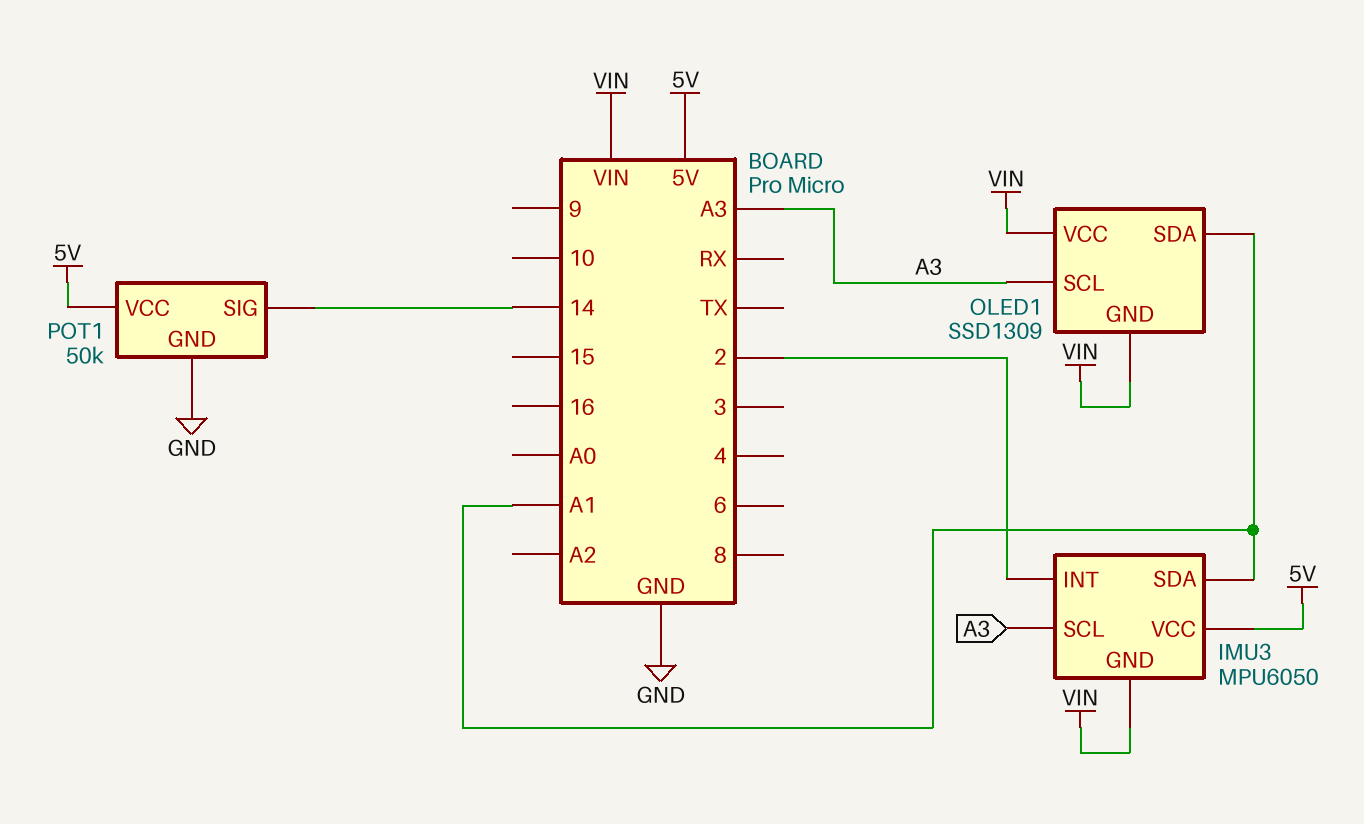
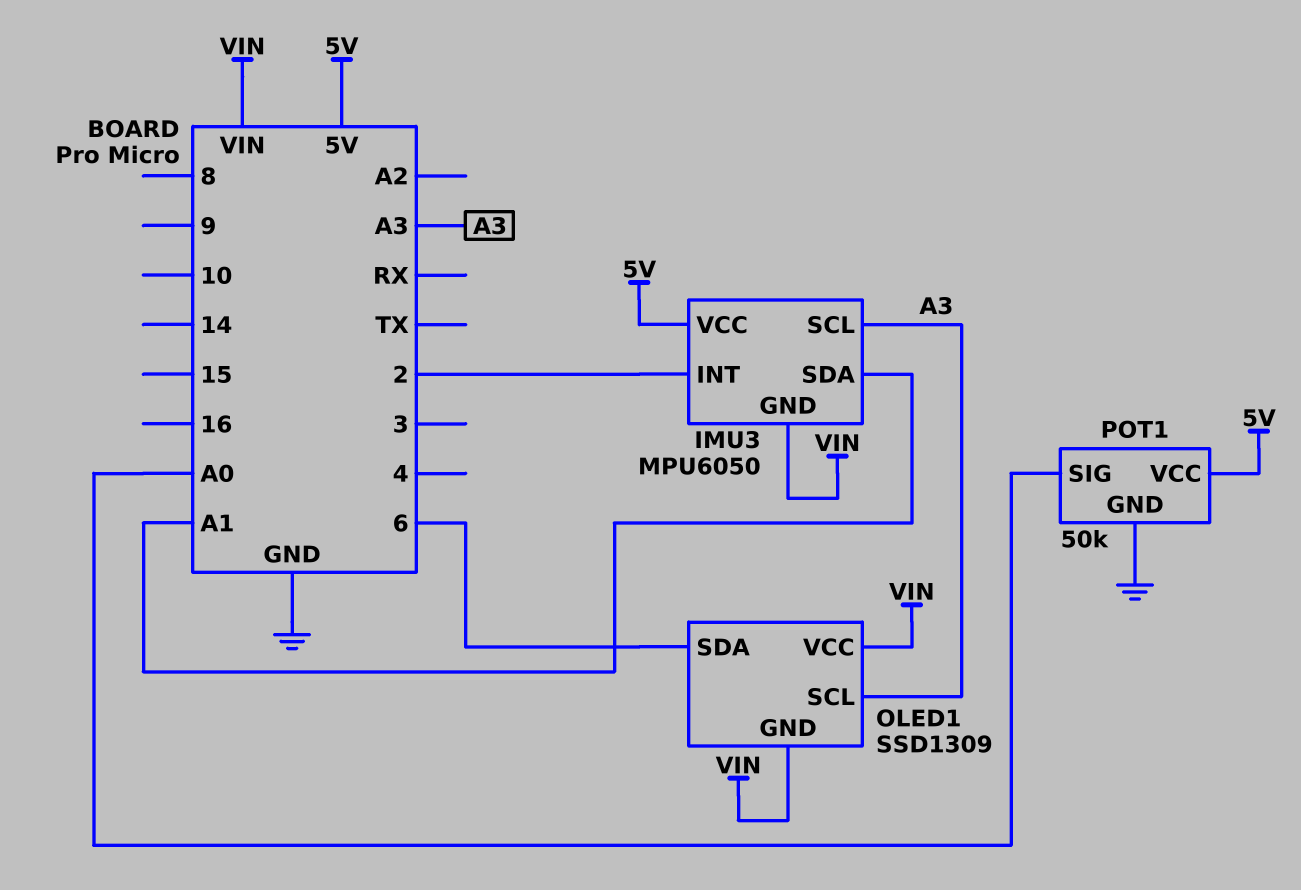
OLED1 pin SDA: A1 -> 6
POT1 pin SIG: 14 -> A0

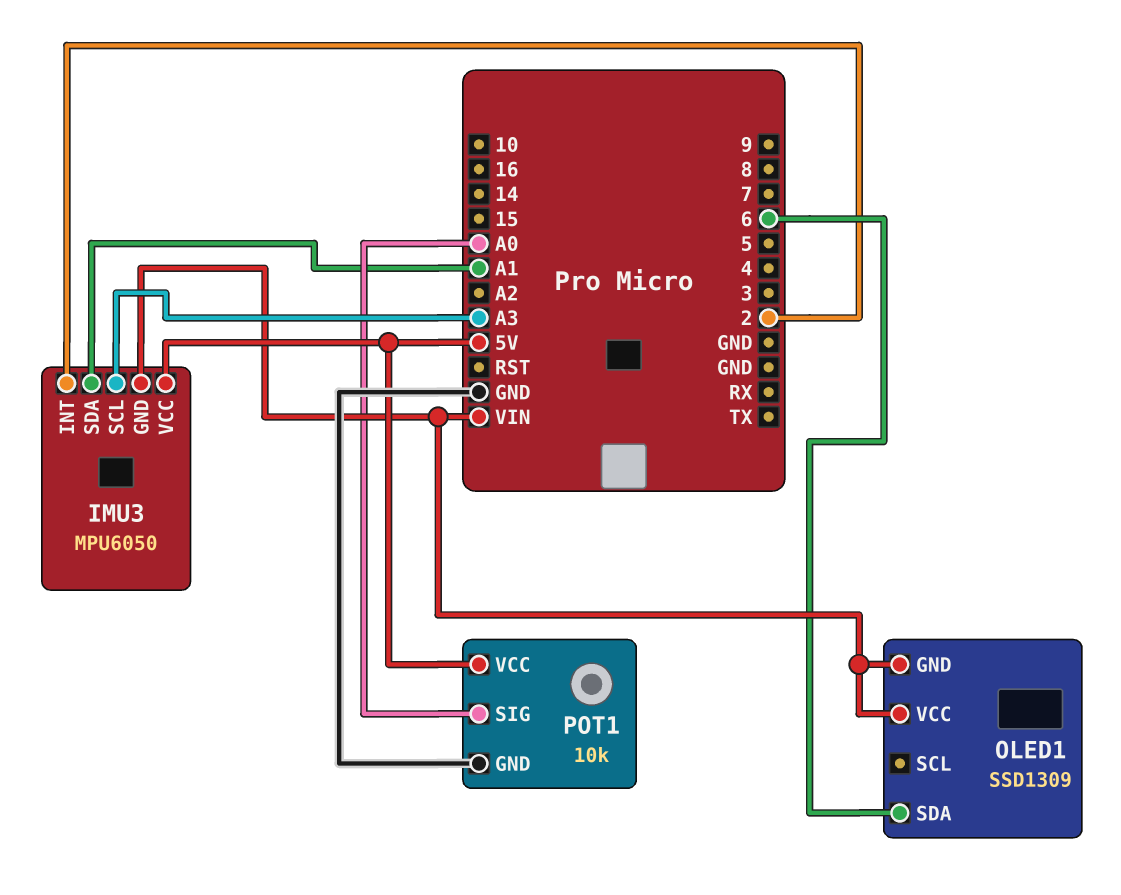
OLED1 pin SCL: A3 -> none
POT1: 50k -> 10k

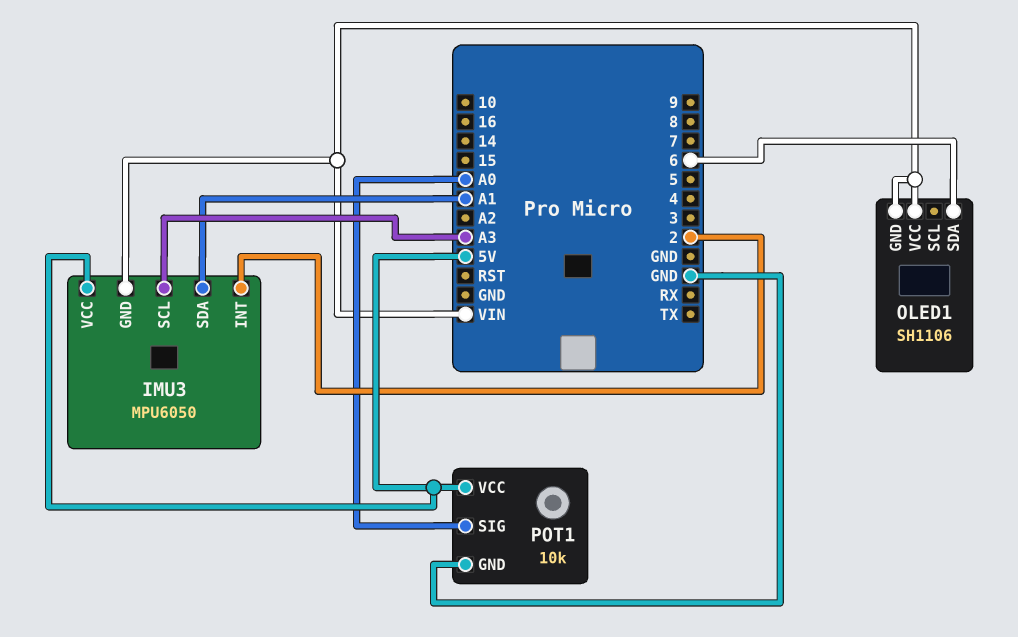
OLED1: SSD1309 -> SH1106

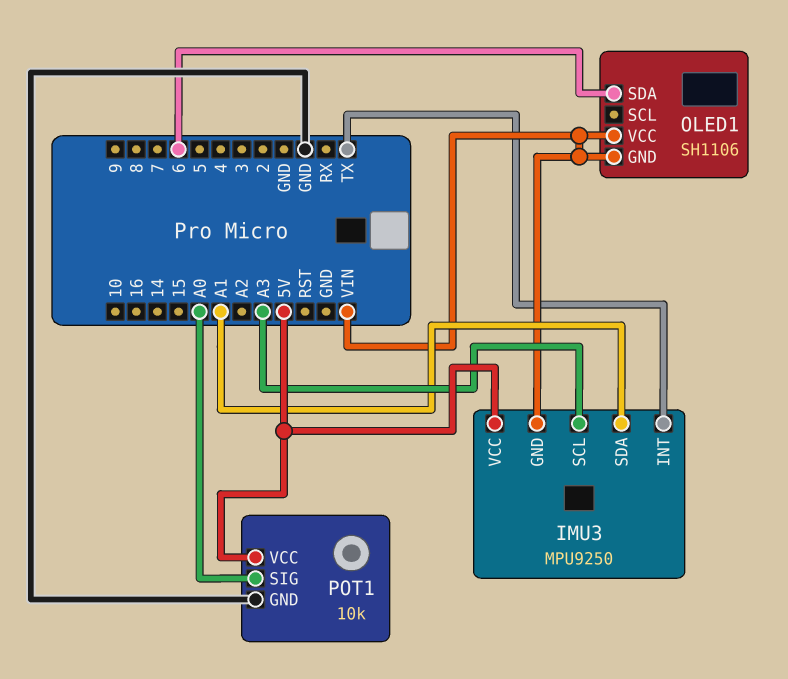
IMU3: MPU6050 -> MPU9250
IMU3 pin INT: 2 -> TX

